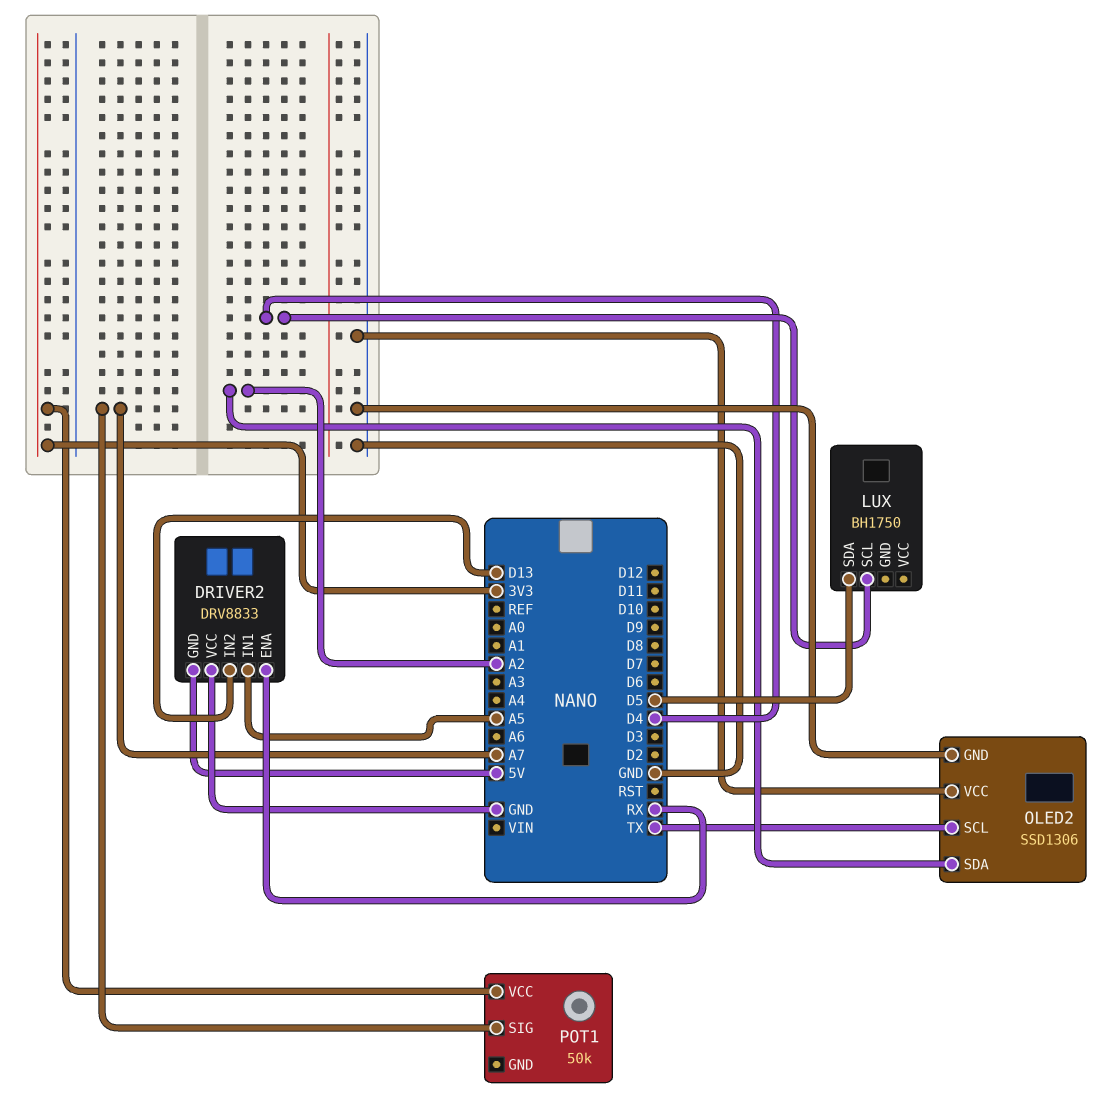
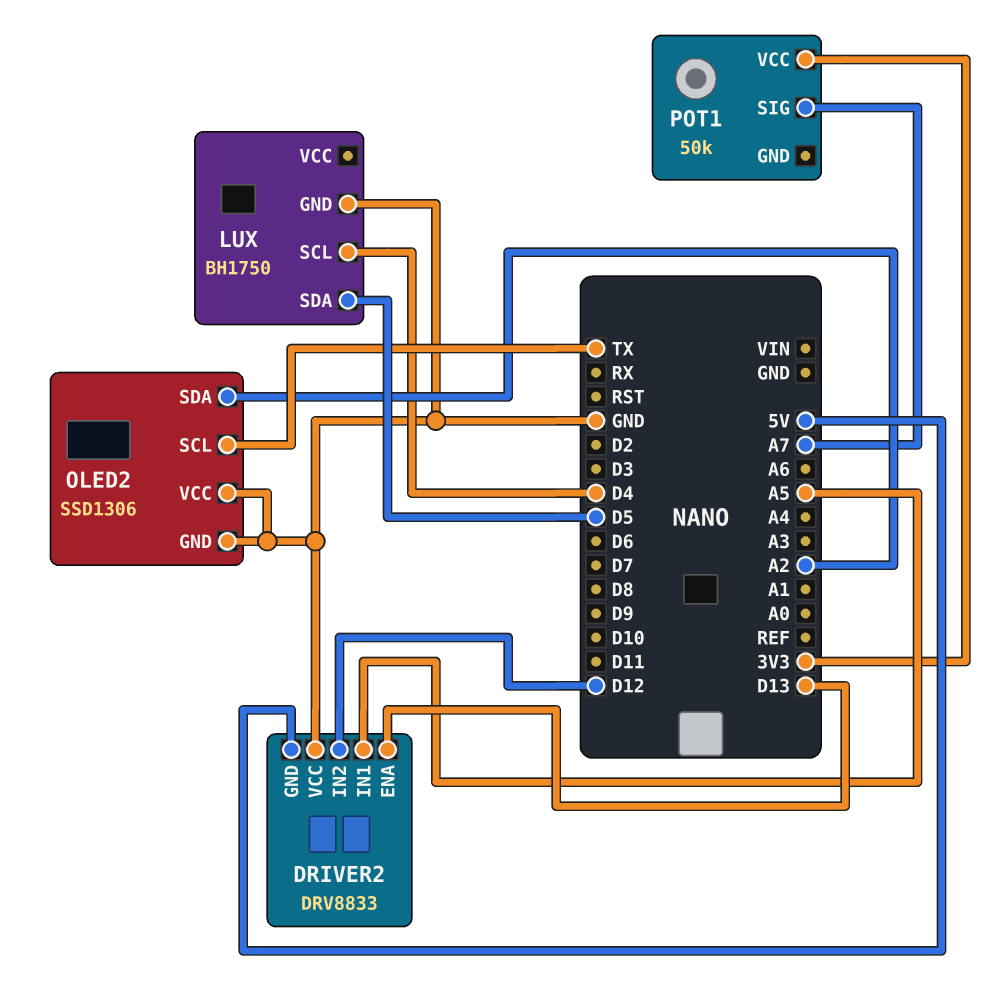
DRIVER2 pin ENA: RX -> D13
DRIVER2 pin IN2: D13 -> D12
LUX pin GND: none -> GND

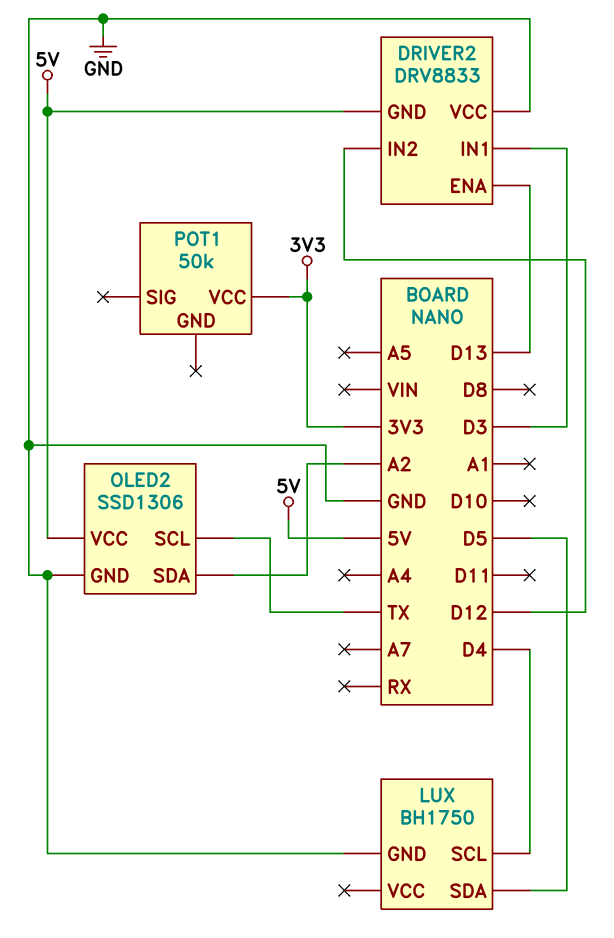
DRIVER2 pin IN1: A5 -> D3
OLED2 pin VCC: GND -> 5V
POT1 pin SIG: A7 -> none

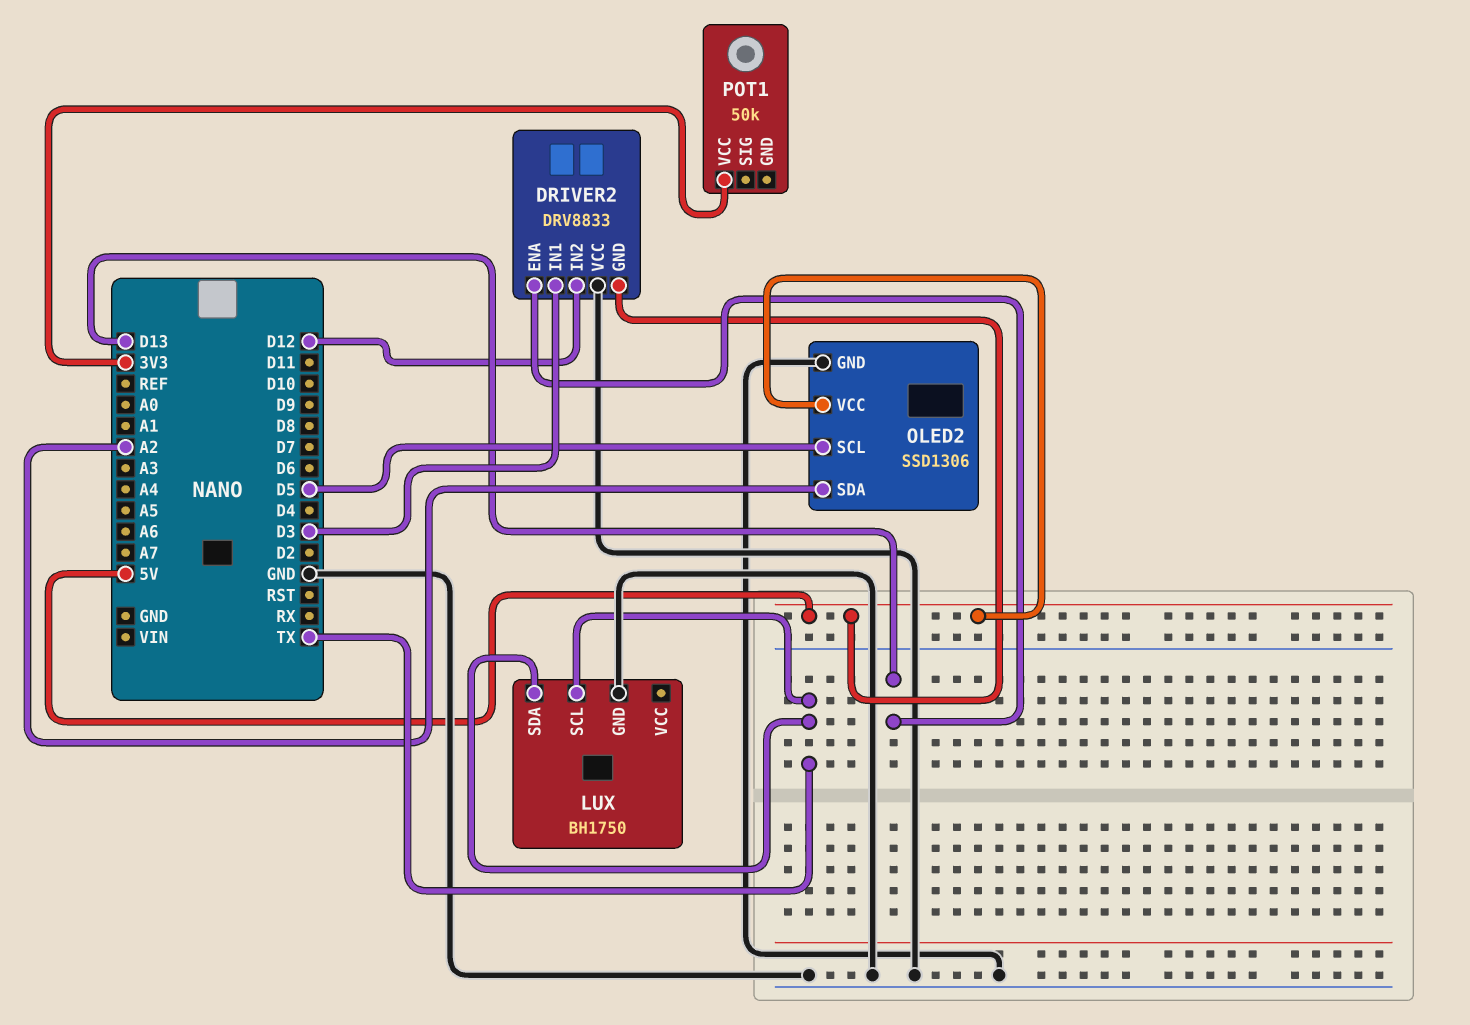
LUX pin SCL: D4 -> TX
LUX pin SDA: D5 -> TX
OLED2 pin SCL: TX -> D5

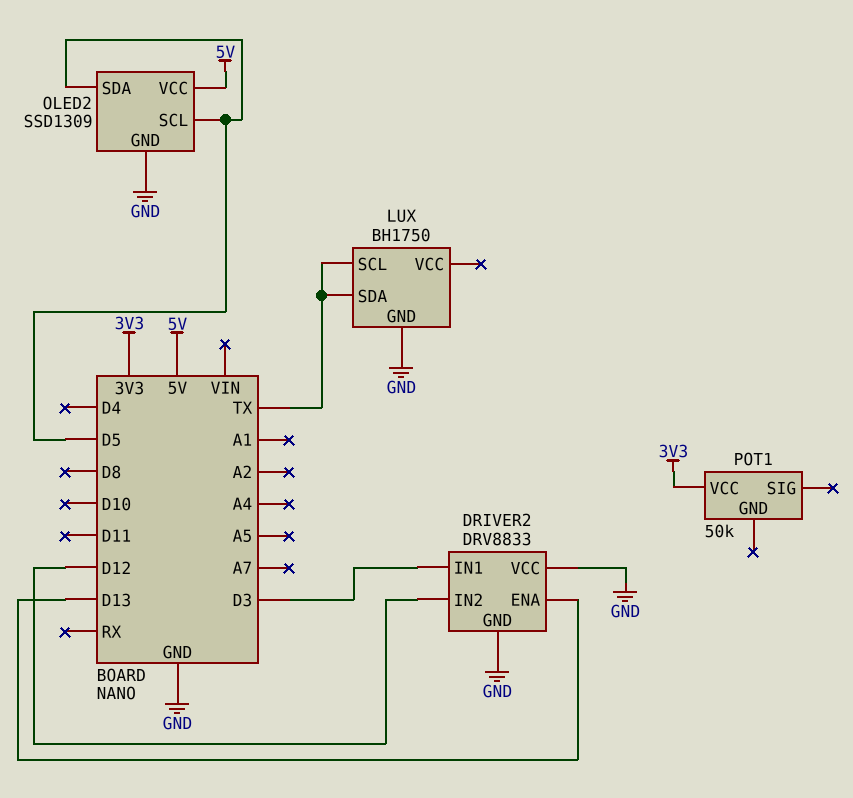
DRIVER2 pin GND: 5V -> GND
OLED2: SSD1306 -> SSD1309
OLED2 pin SDA: A2 -> D5

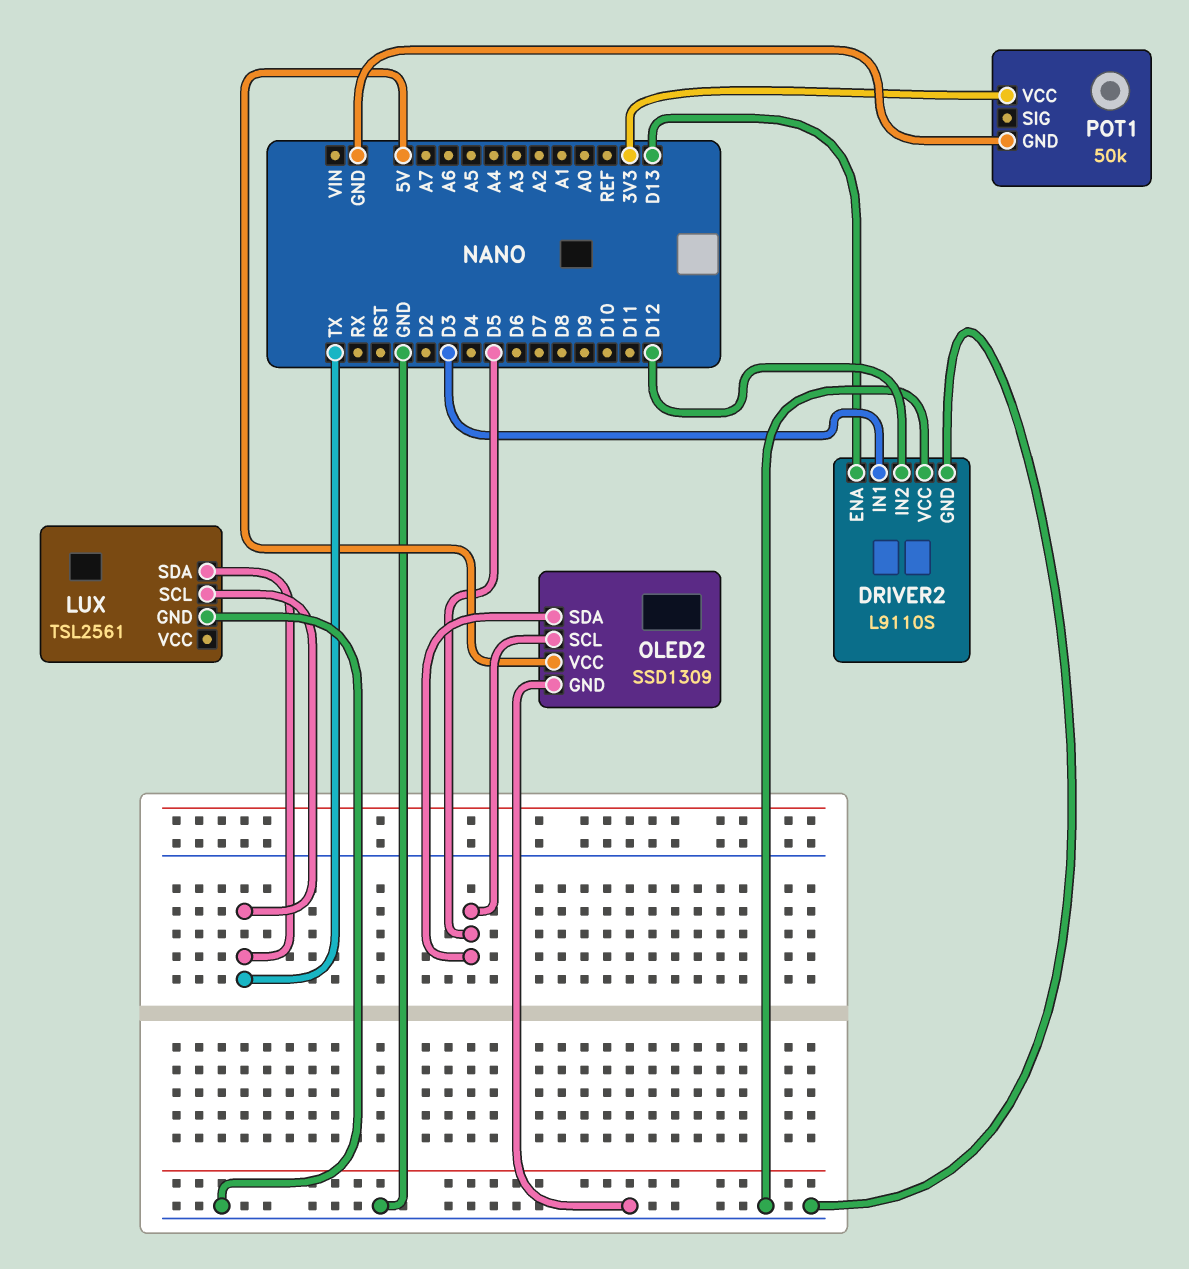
DRIVER2: DRV8833 -> L9110S
LUX: BH1750 -> TSL2561
POT1 pin GND: none -> GND

